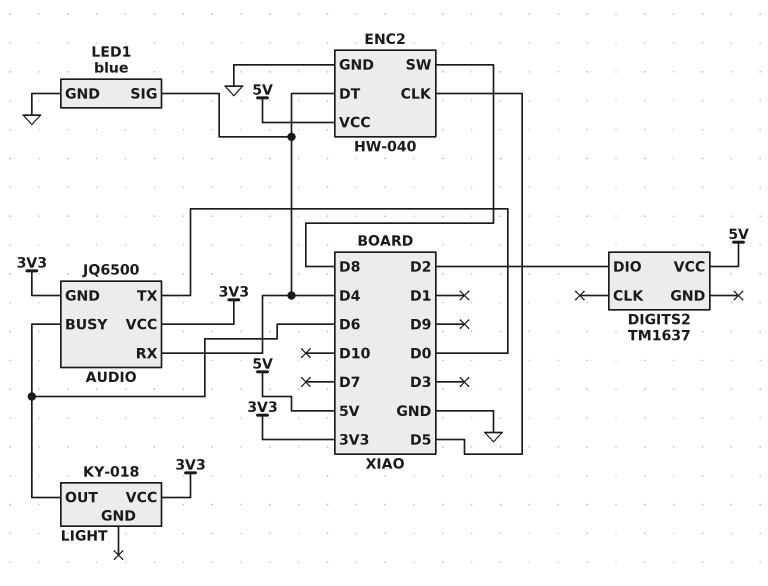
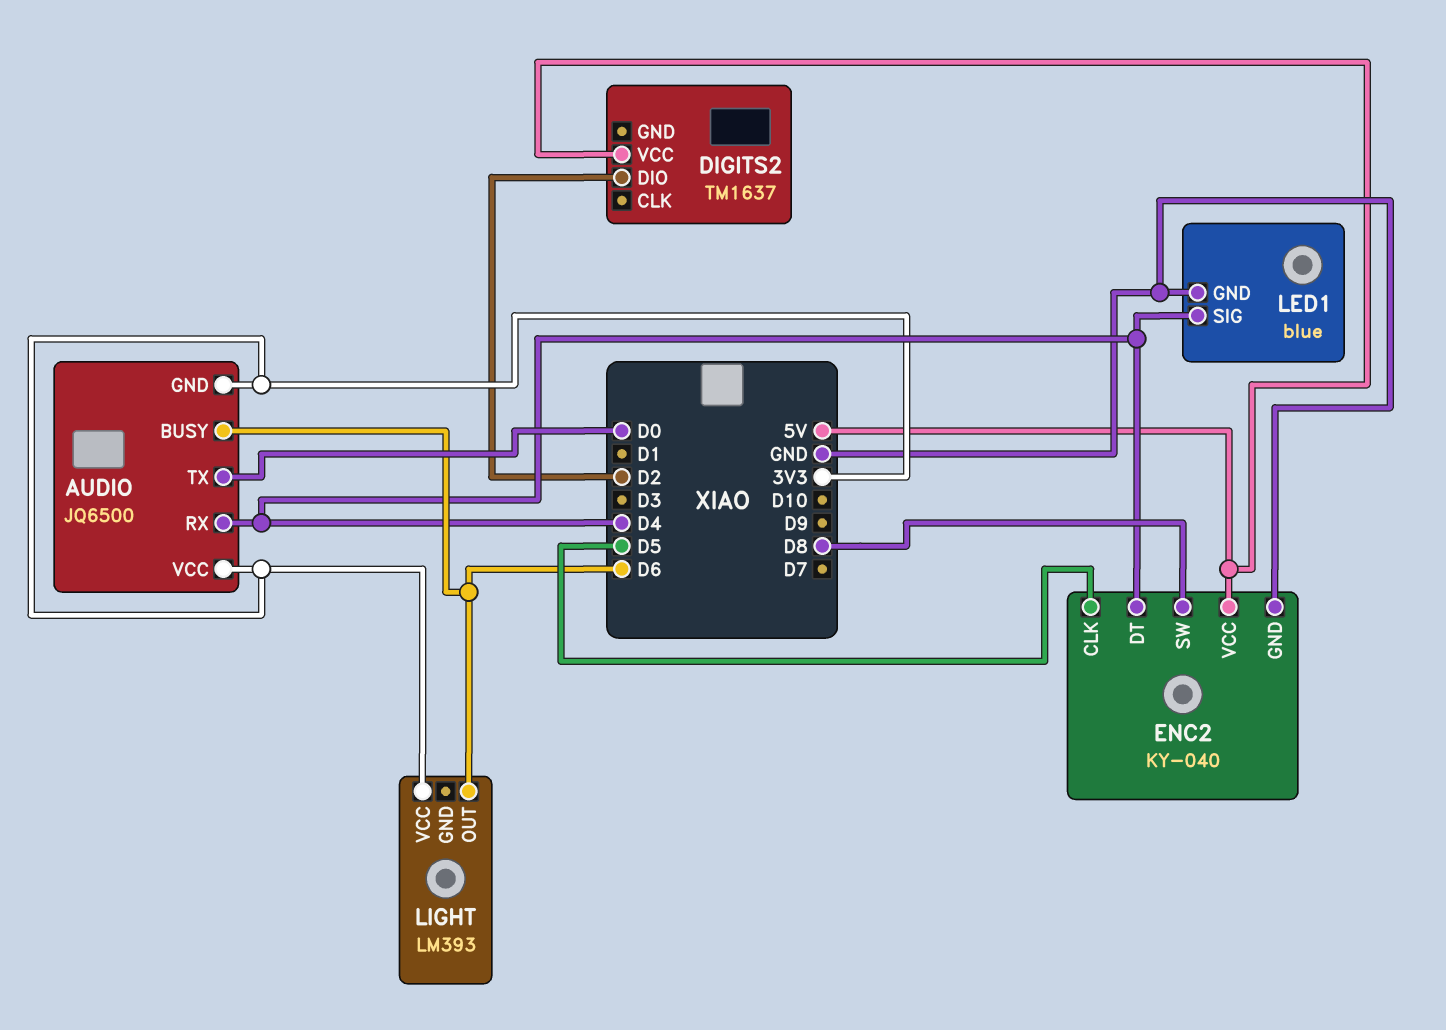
ENC2: HW-040 -> KY-040
LIGHT: KY-018 -> LM393

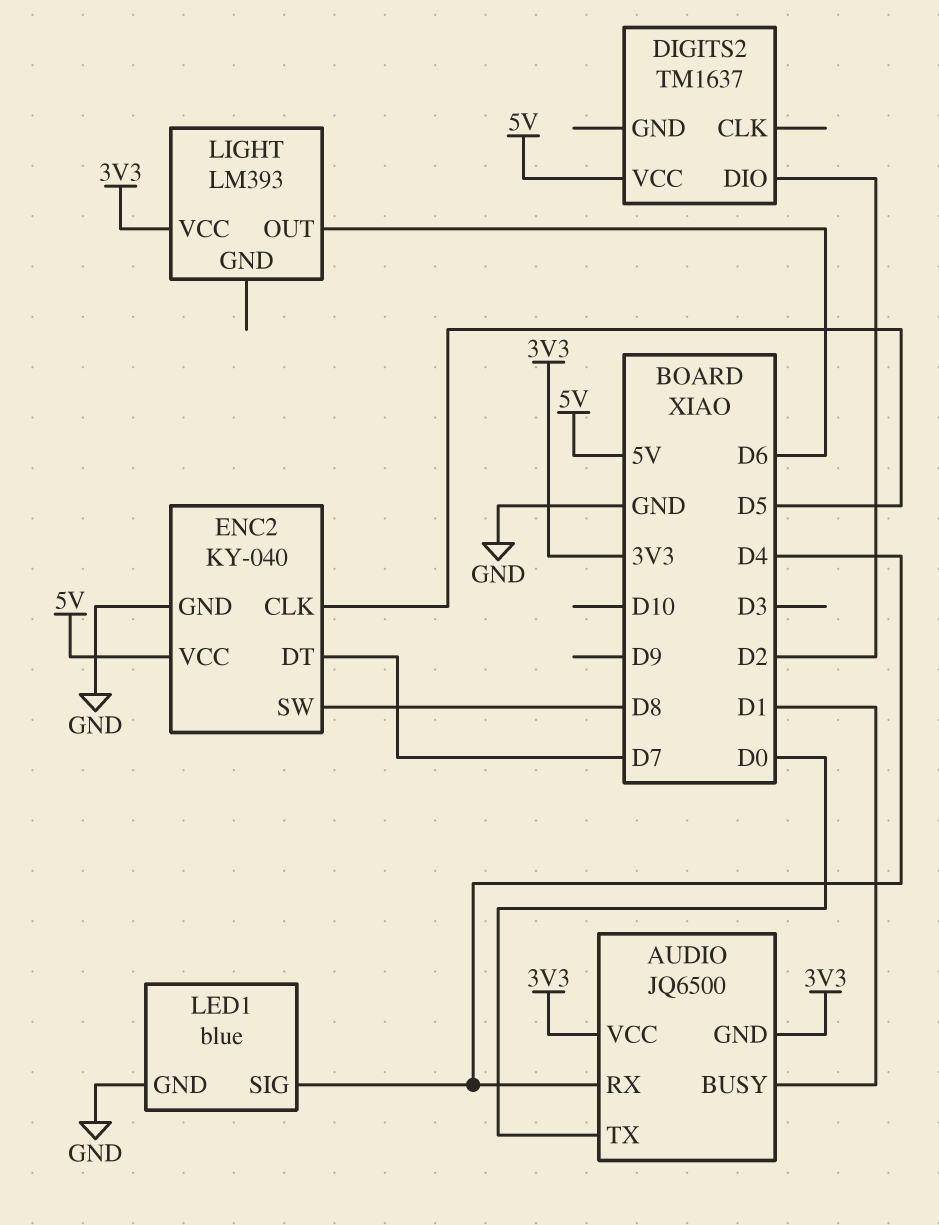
AUDIO pin BUSY: D6 -> D1
ENC2 pin DT: D4 -> D7

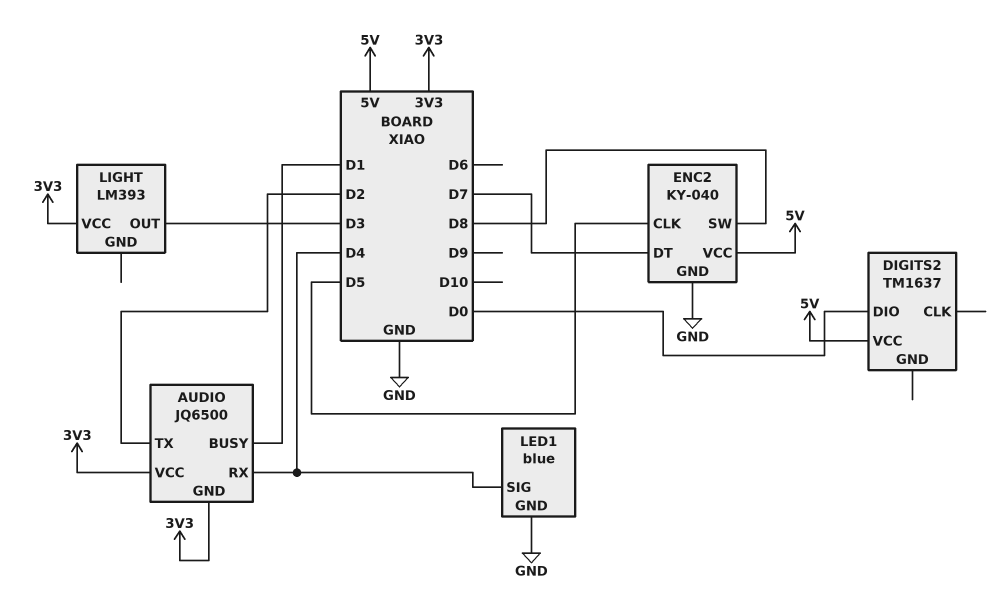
AUDIO pin TX: D0 -> D2
DIGITS2 pin DIO: D2 -> D0
LIGHT pin OUT: D6 -> D3

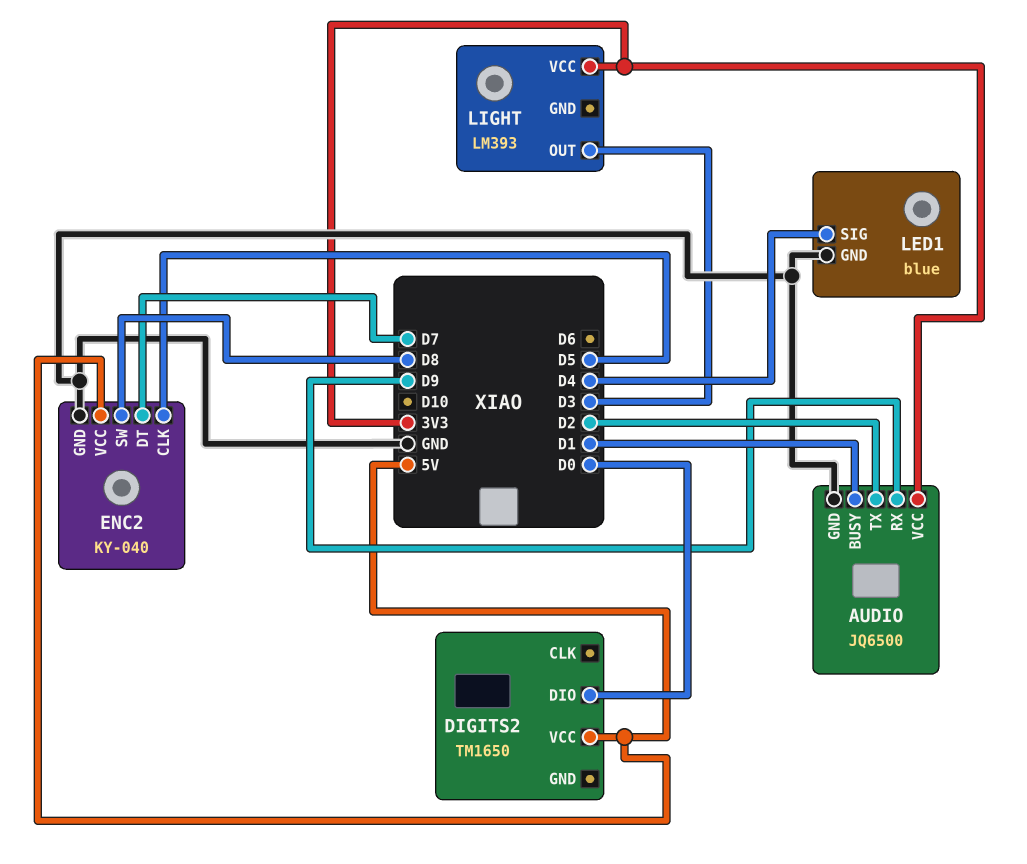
AUDIO pin GND: 3V3 -> GND
AUDIO pin RX: D4 -> D9
DIGITS2: TM1637 -> TM1650

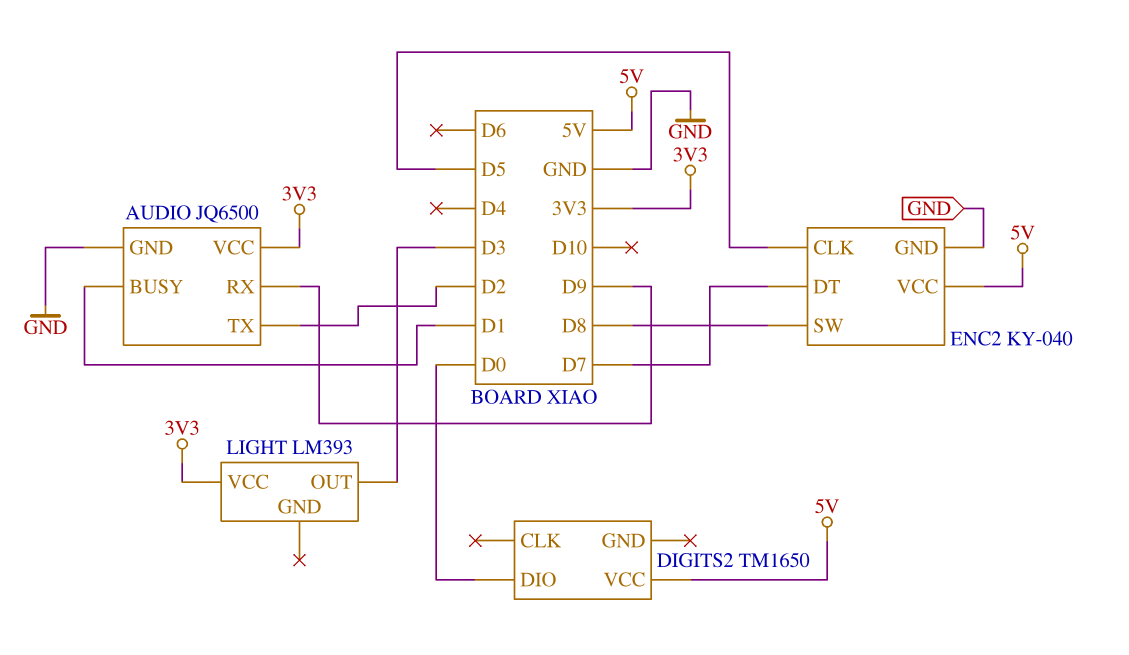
LED1: blue -> none
LED1 pin GND: GND -> none
LED1 pin SIG: D4 -> none

